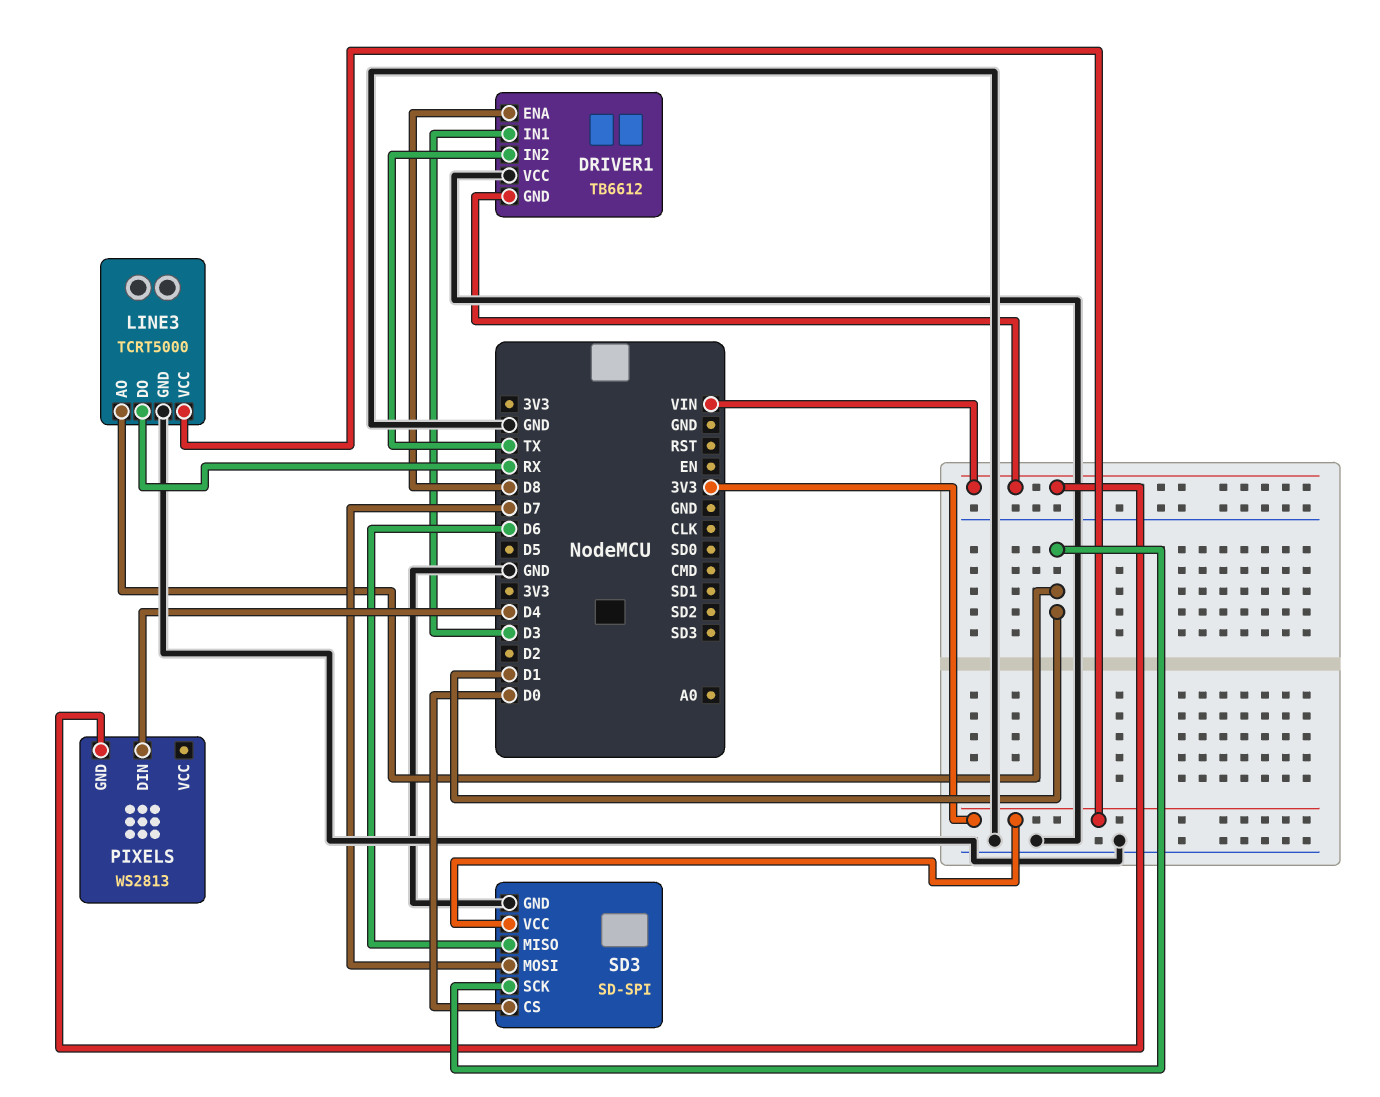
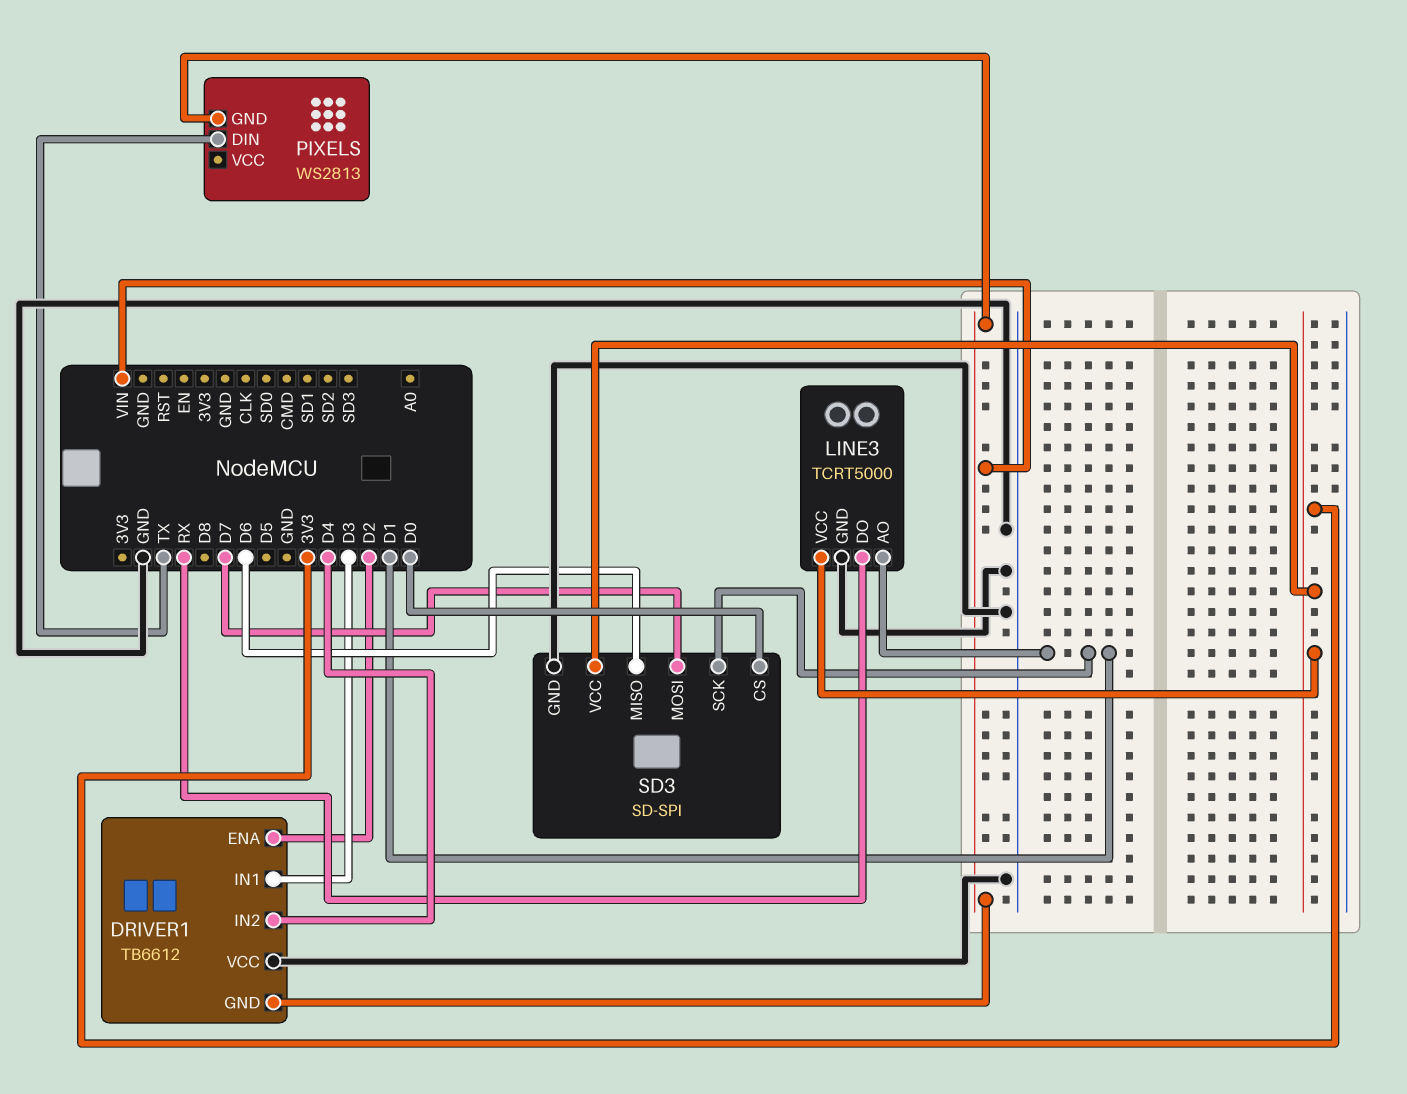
DRIVER1 pin ENA: D8 -> D2
DRIVER1 pin IN2: TX -> D4
PIXELS pin DIN: D4 -> TX

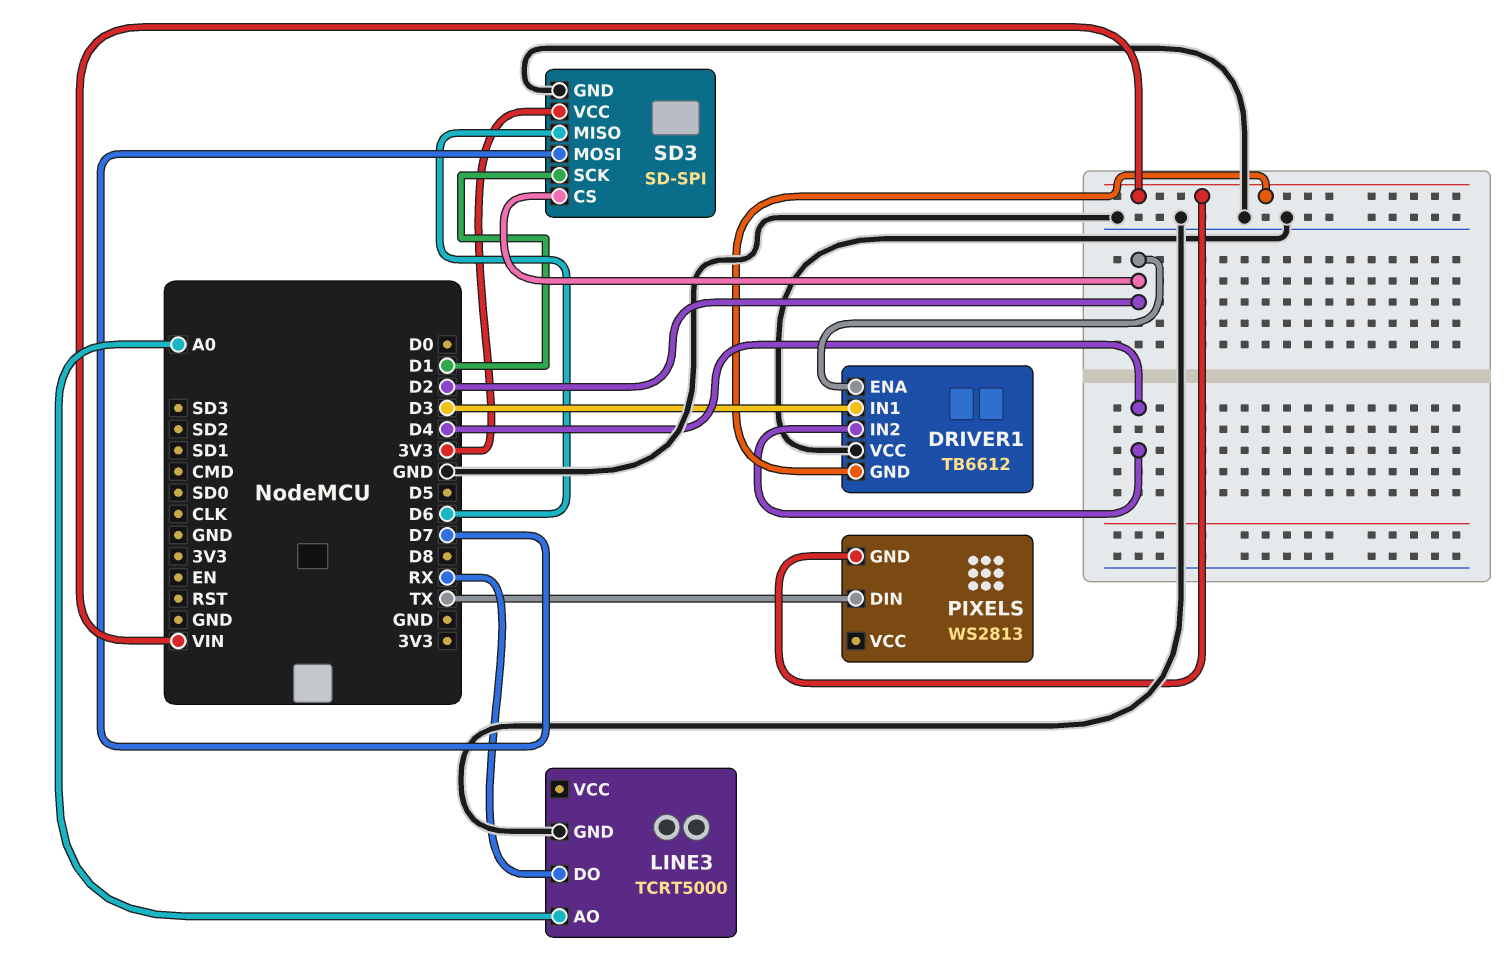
LINE3 pin AO: D1 -> A0
LINE3 pin VCC: 3V3 -> none
SD3 pin CS: D0 -> D2

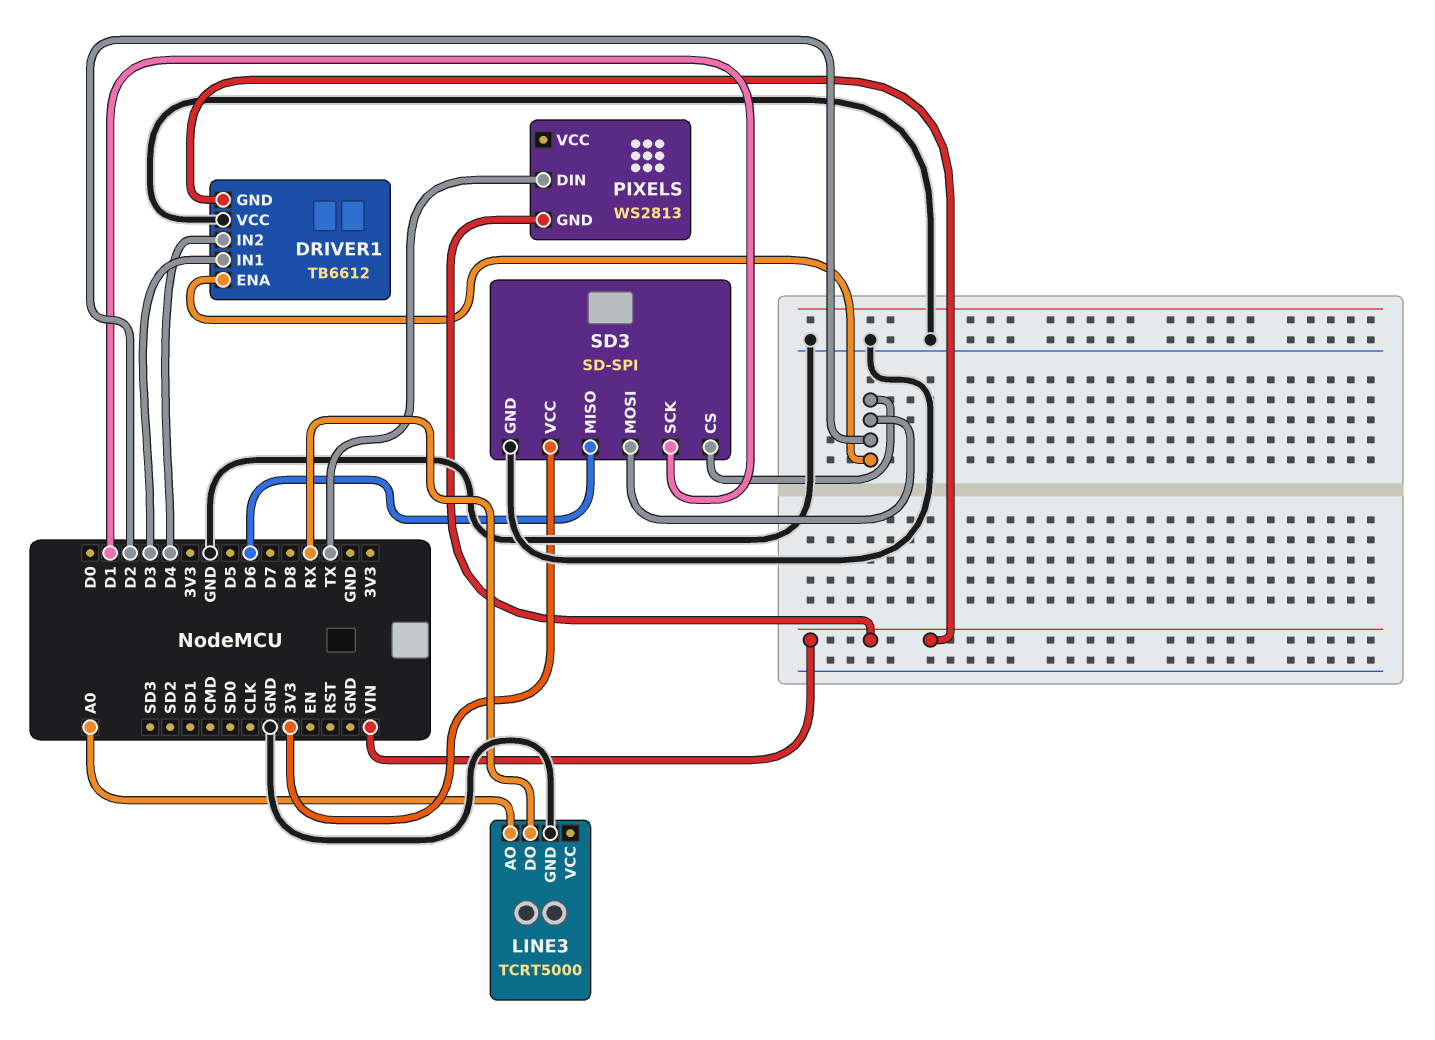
SD3 pin MOSI: D7 -> D2

